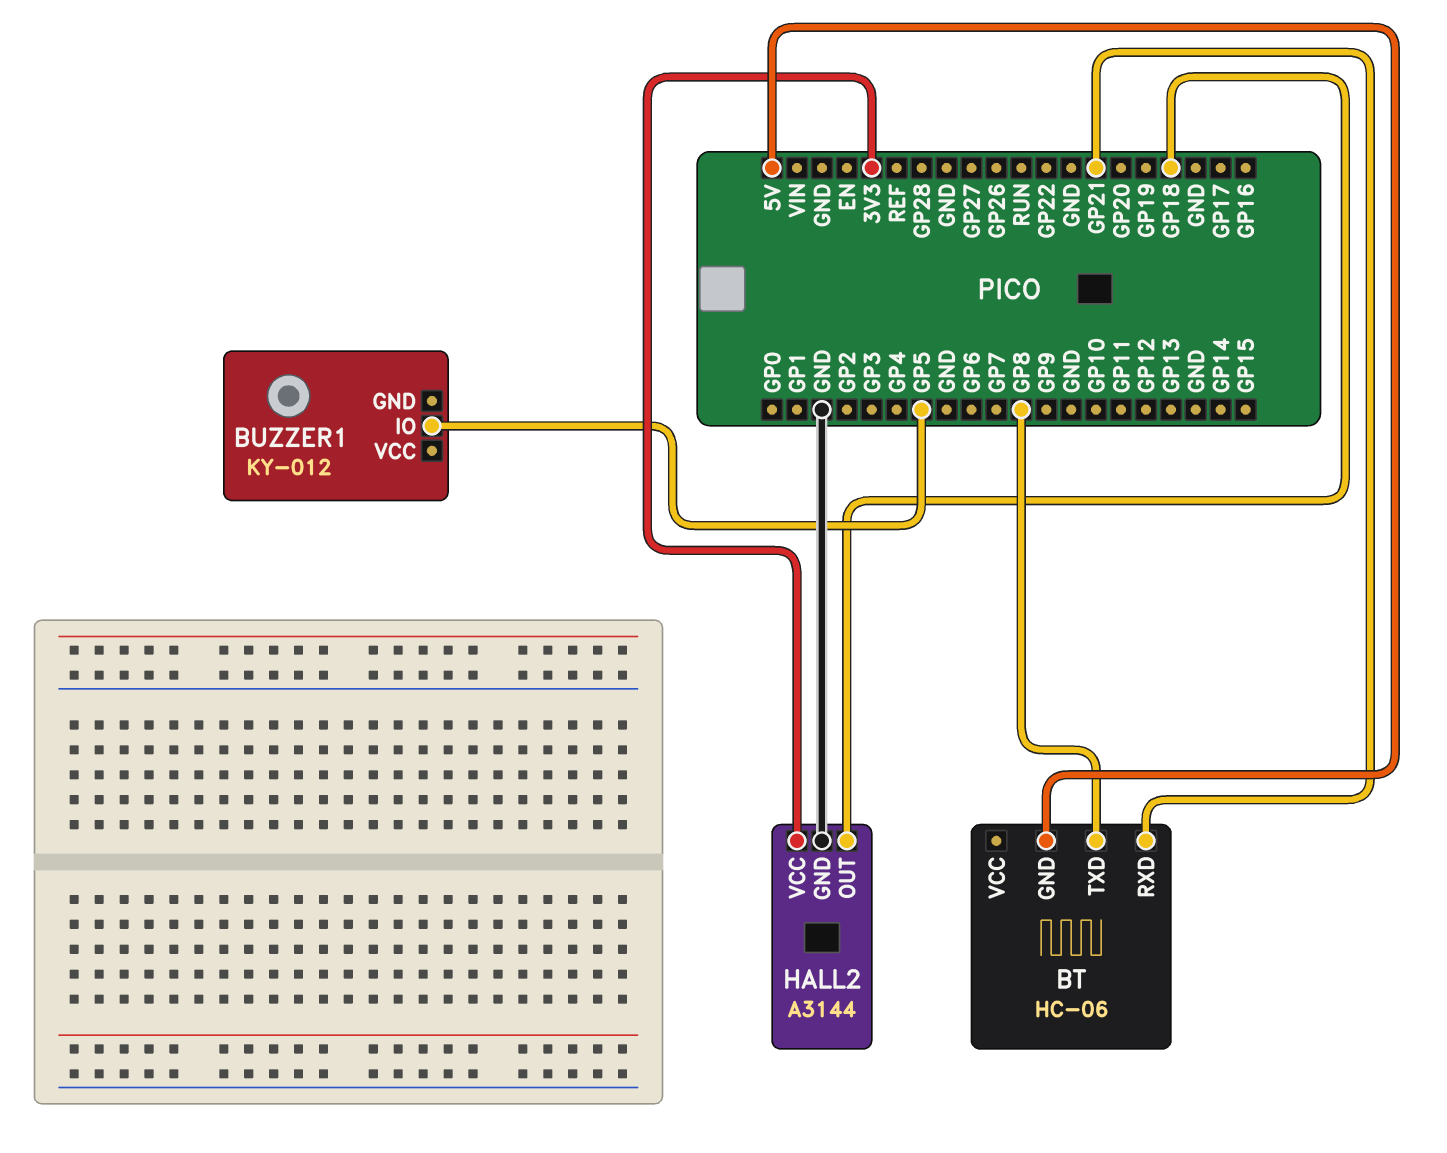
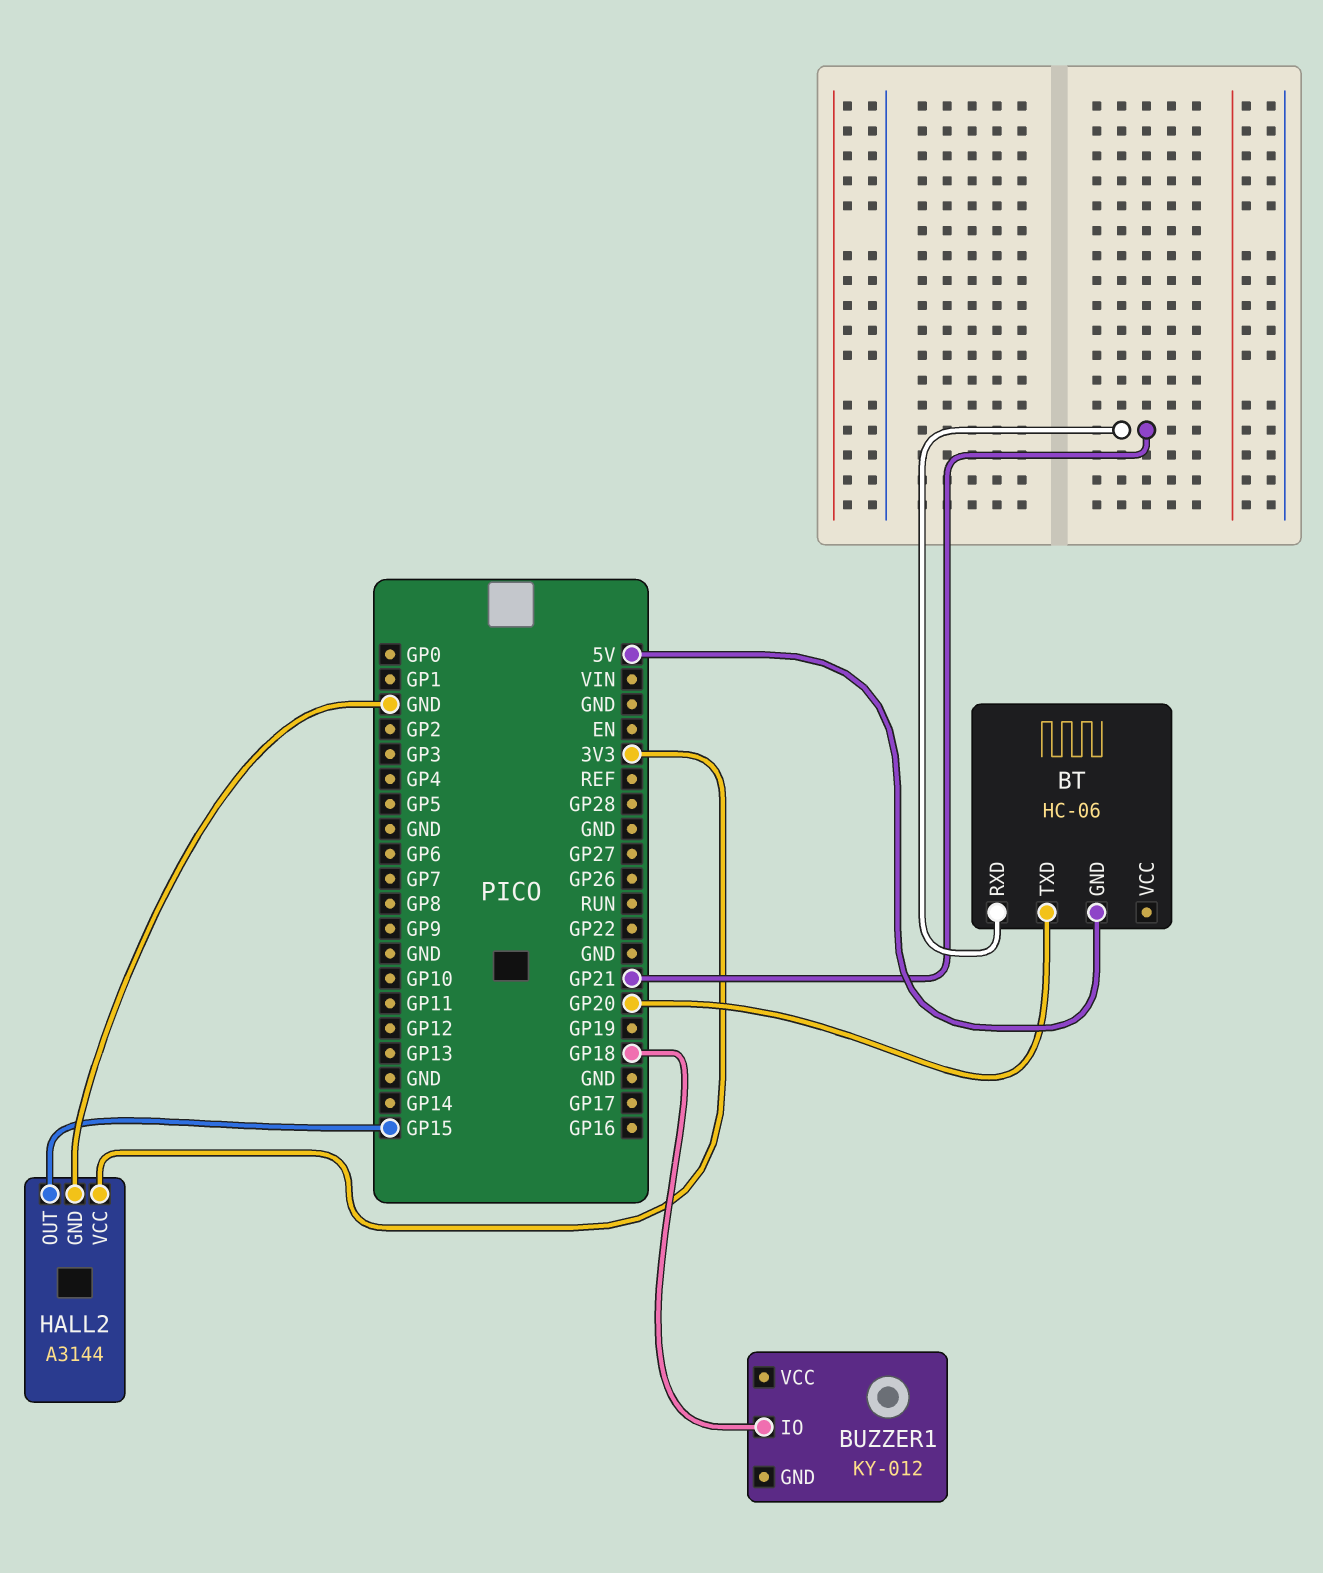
BT pin TXD: GP8 -> GP20
BUZZER1 pin IO: GP5 -> GP18
HALL2 pin OUT: GP18 -> GP15

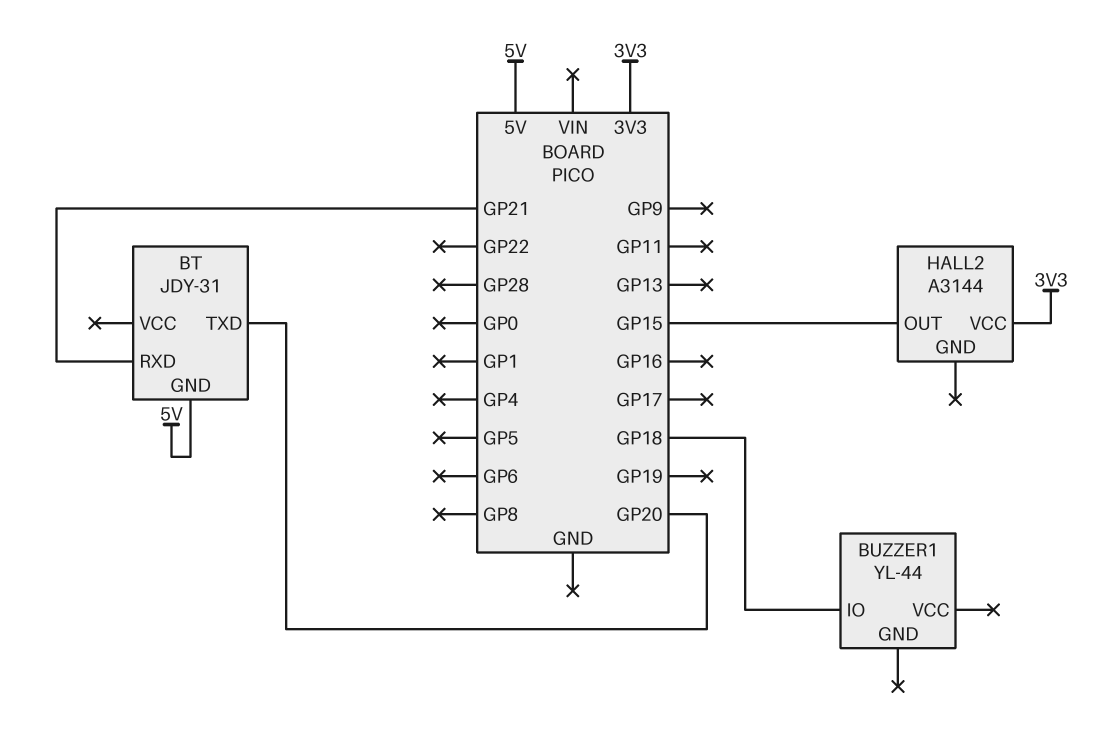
BT: HC-06 -> JDY-31
BUZZER1: KY-012 -> YL-44
HALL2 pin GND: GND -> none

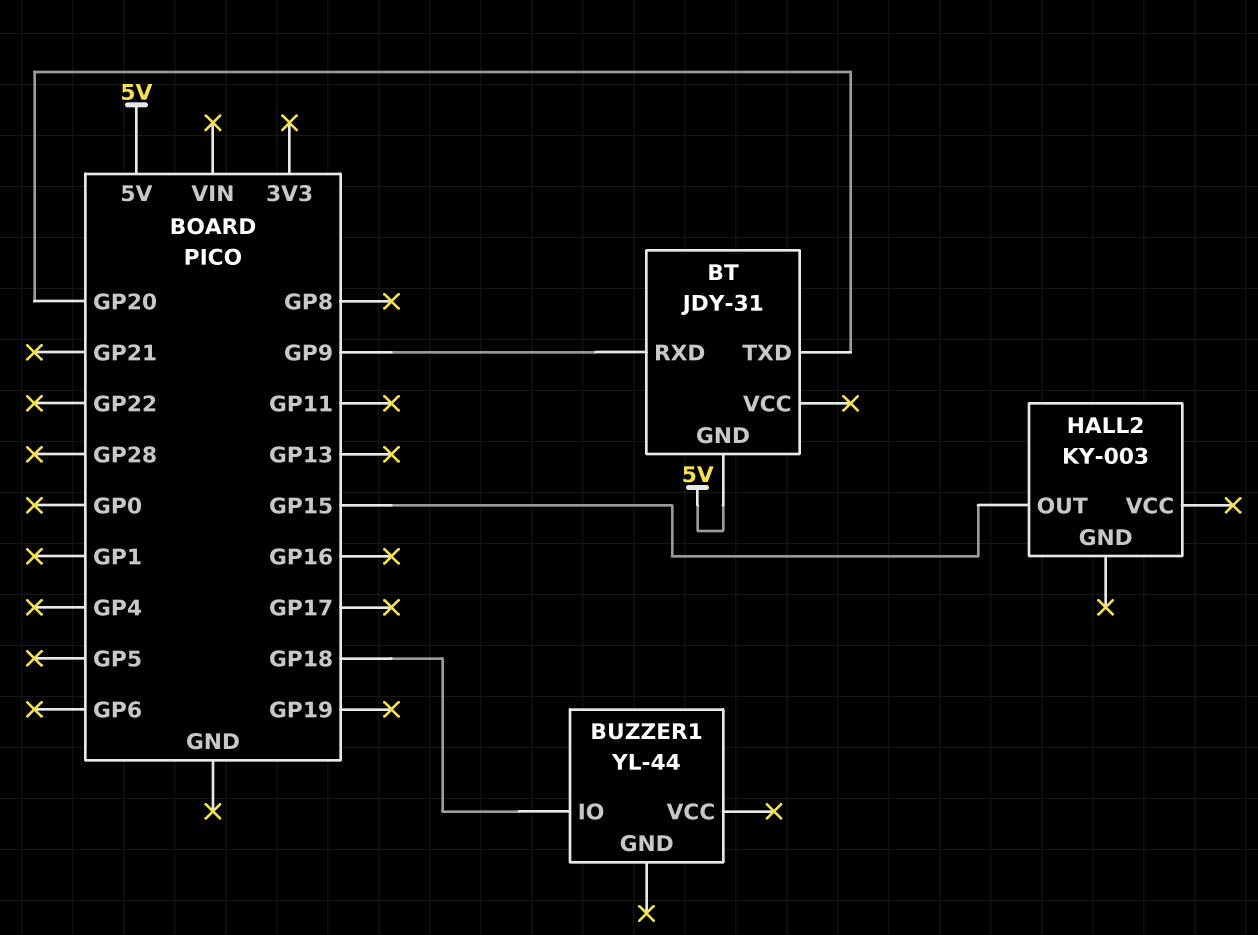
BT pin RXD: GP21 -> GP9
HALL2: A3144 -> KY-003
HALL2 pin VCC: 3V3 -> none

